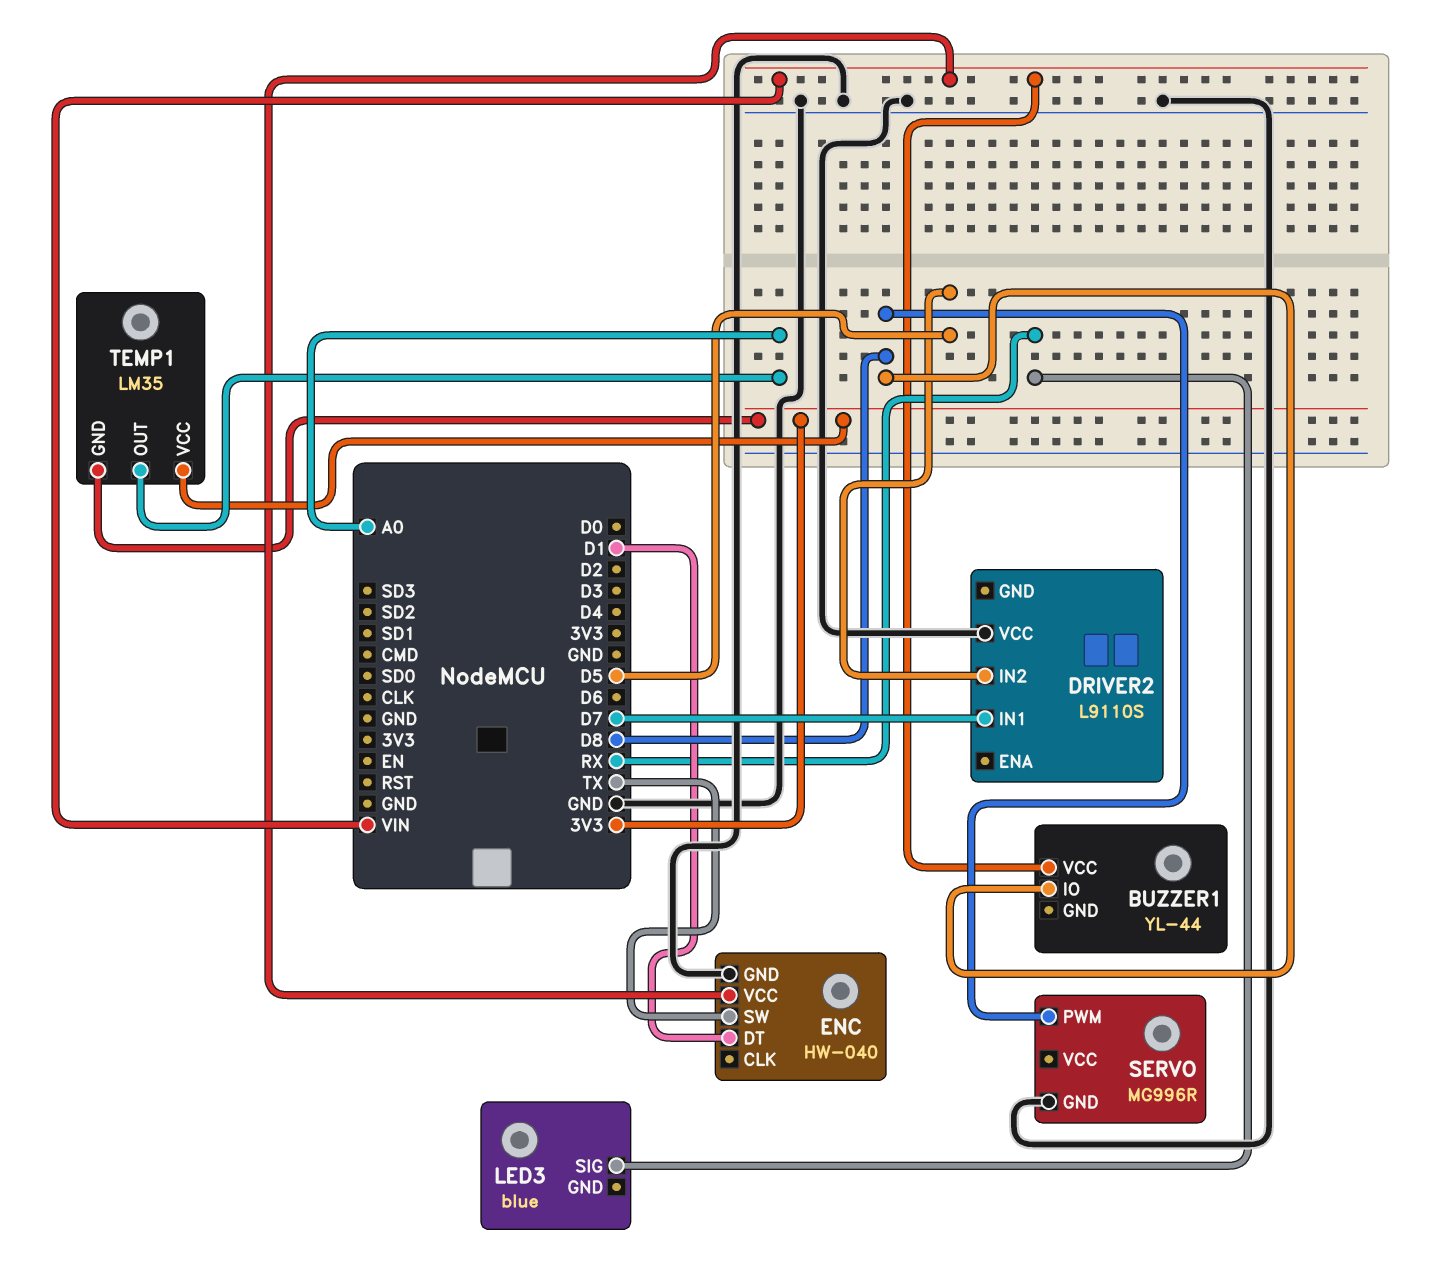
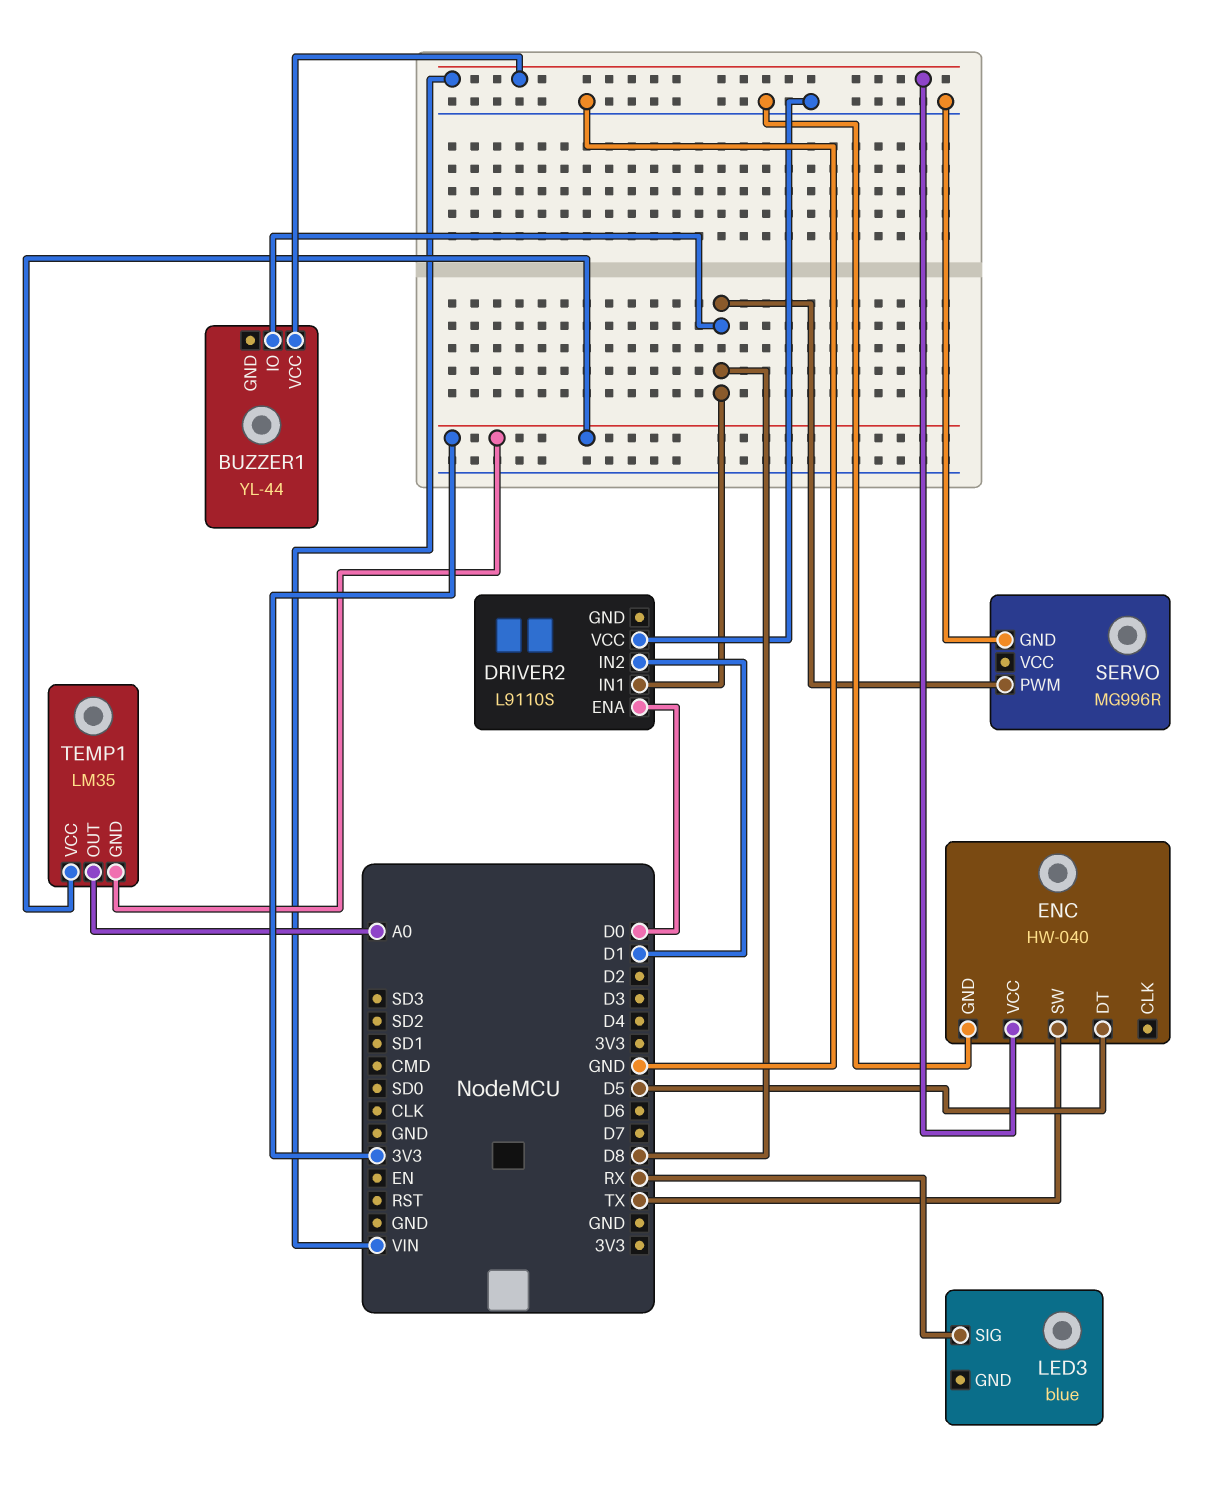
DRIVER2 pin ENA: none -> D0
DRIVER2 pin IN1: D7 -> D8
DRIVER2 pin IN2: D5 -> D1
ENC pin DT: D1 -> D5

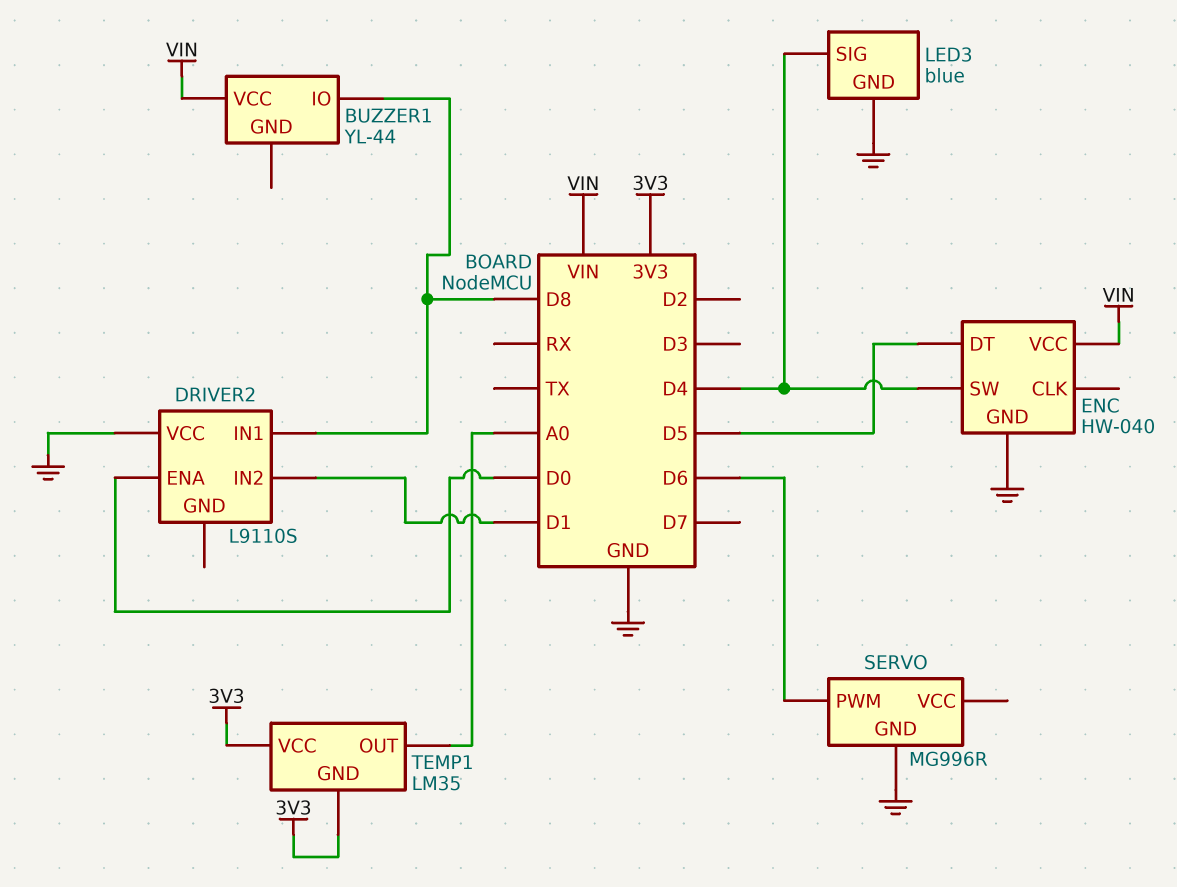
ENC pin SW: TX -> D4
LED3 pin GND: none -> GND
LED3 pin SIG: RX -> D4
SERVO pin PWM: D8 -> D6

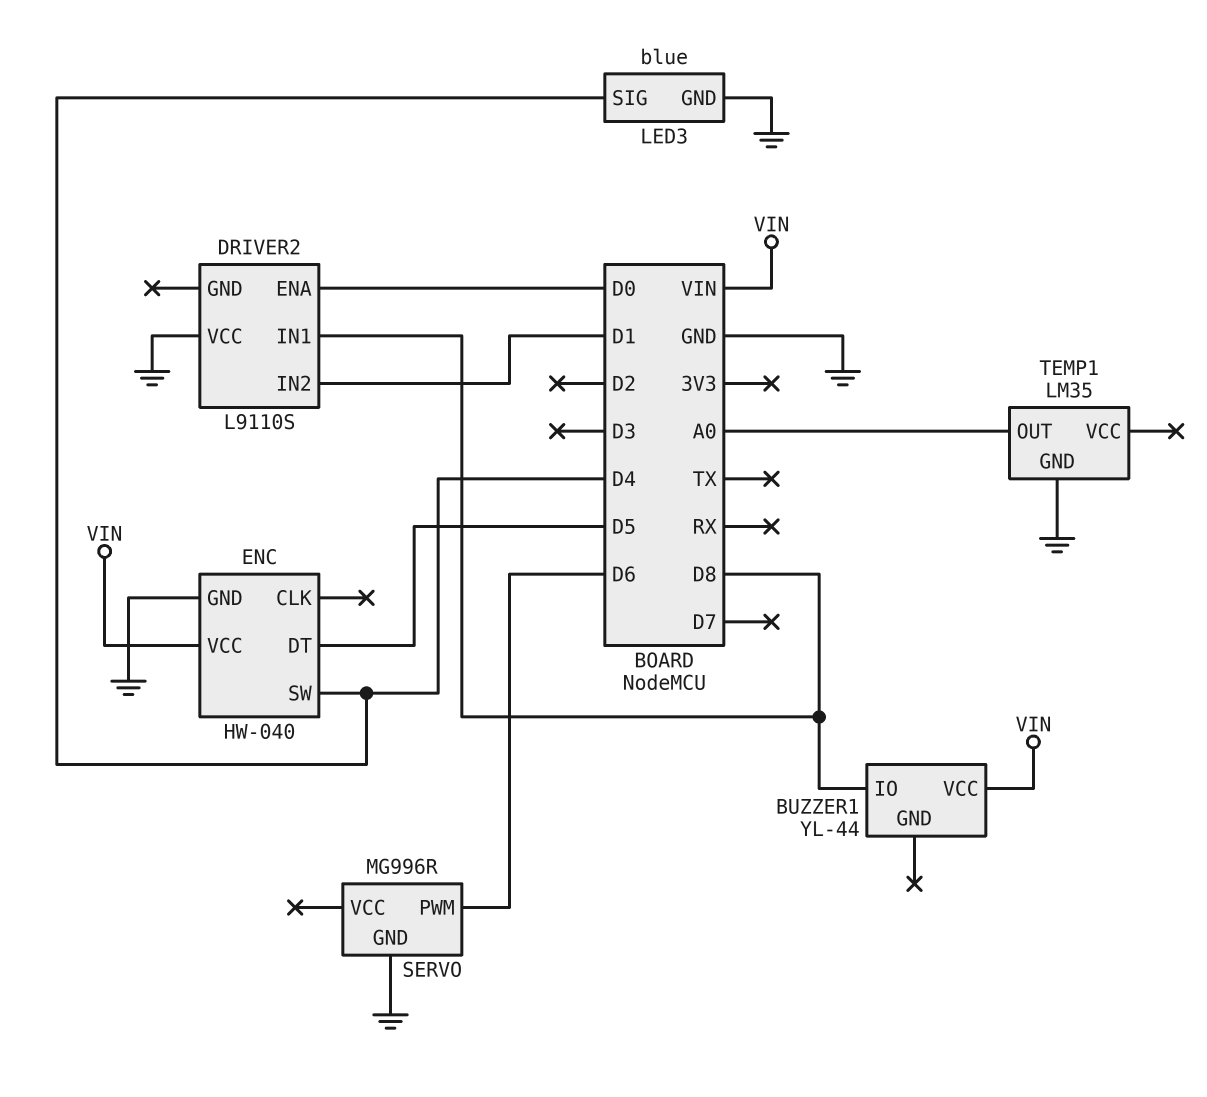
TEMP1 pin GND: 3V3 -> GND
TEMP1 pin VCC: 3V3 -> none

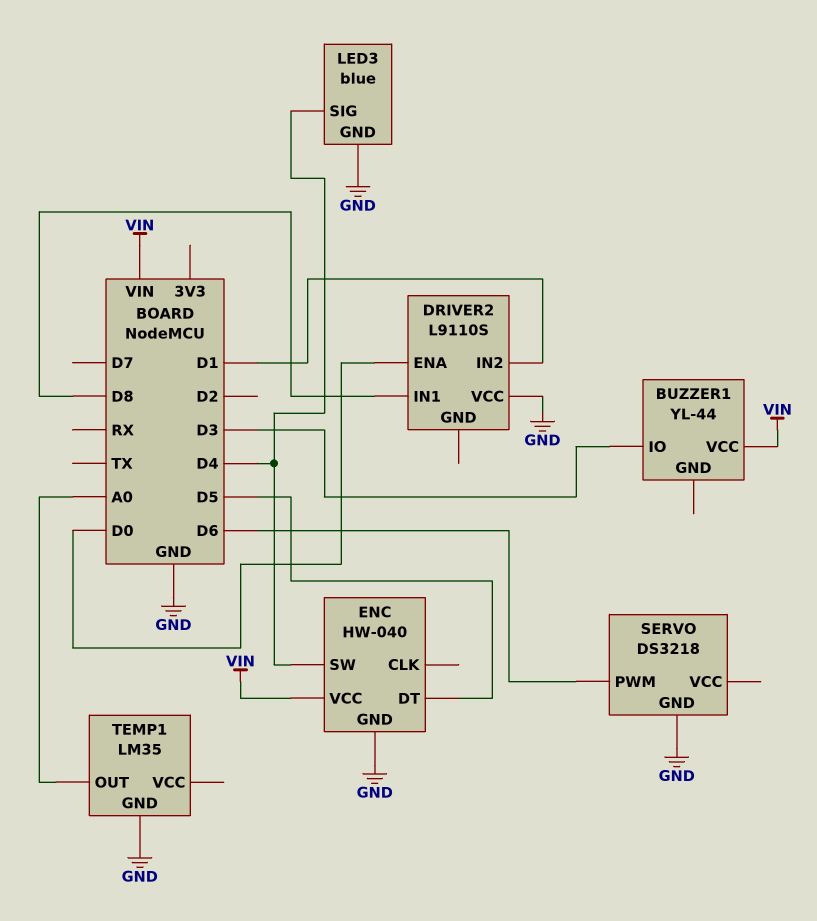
BUZZER1 pin IO: D8 -> D3
SERVO: MG996R -> DS3218

